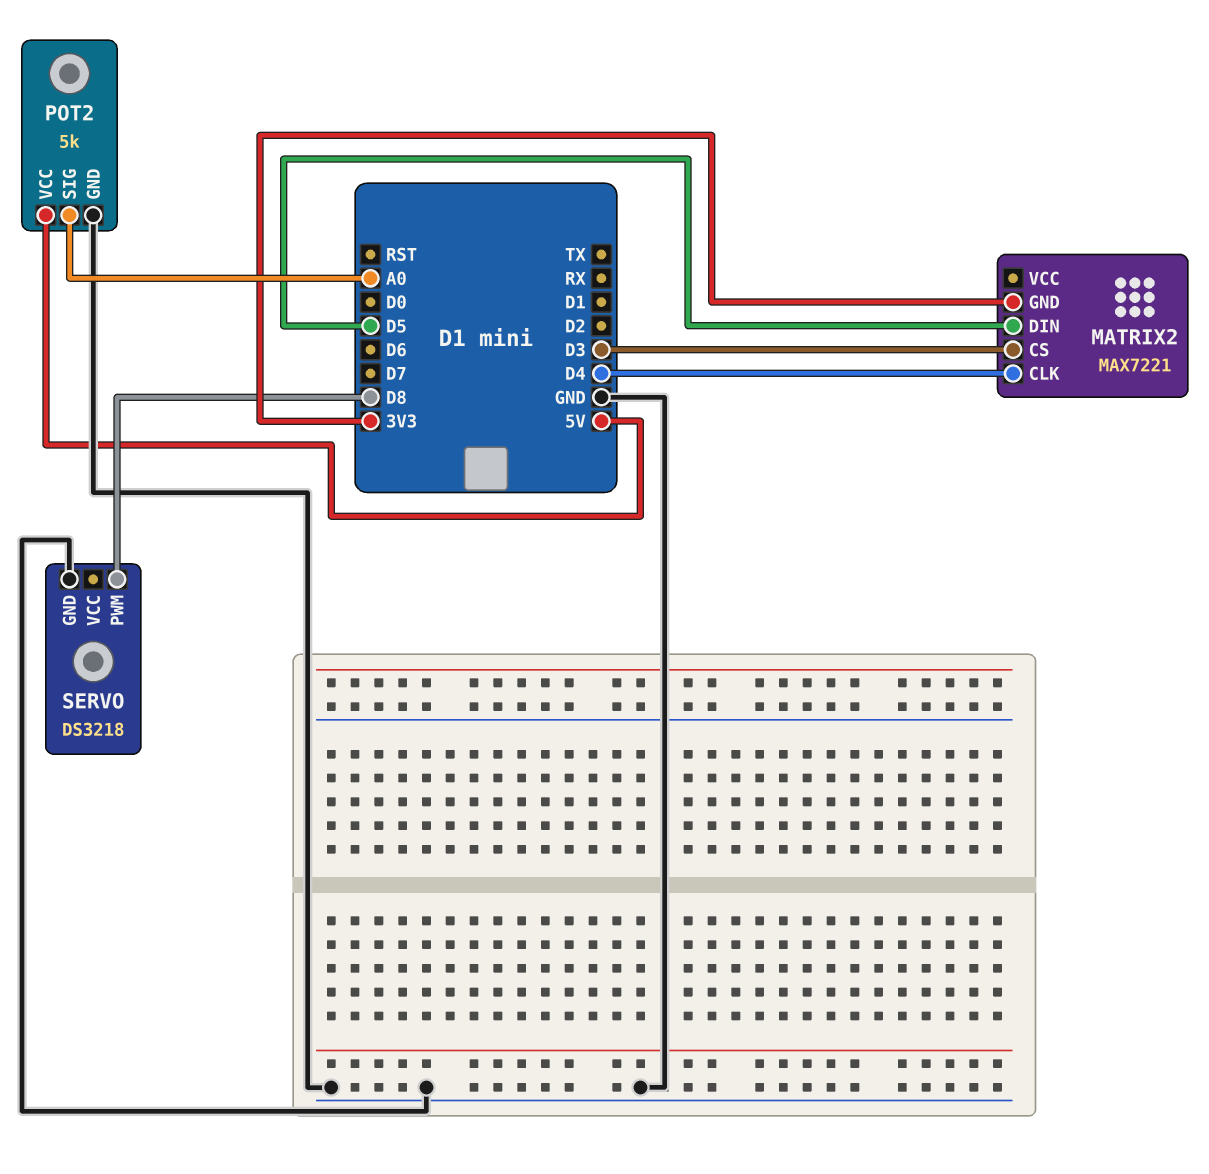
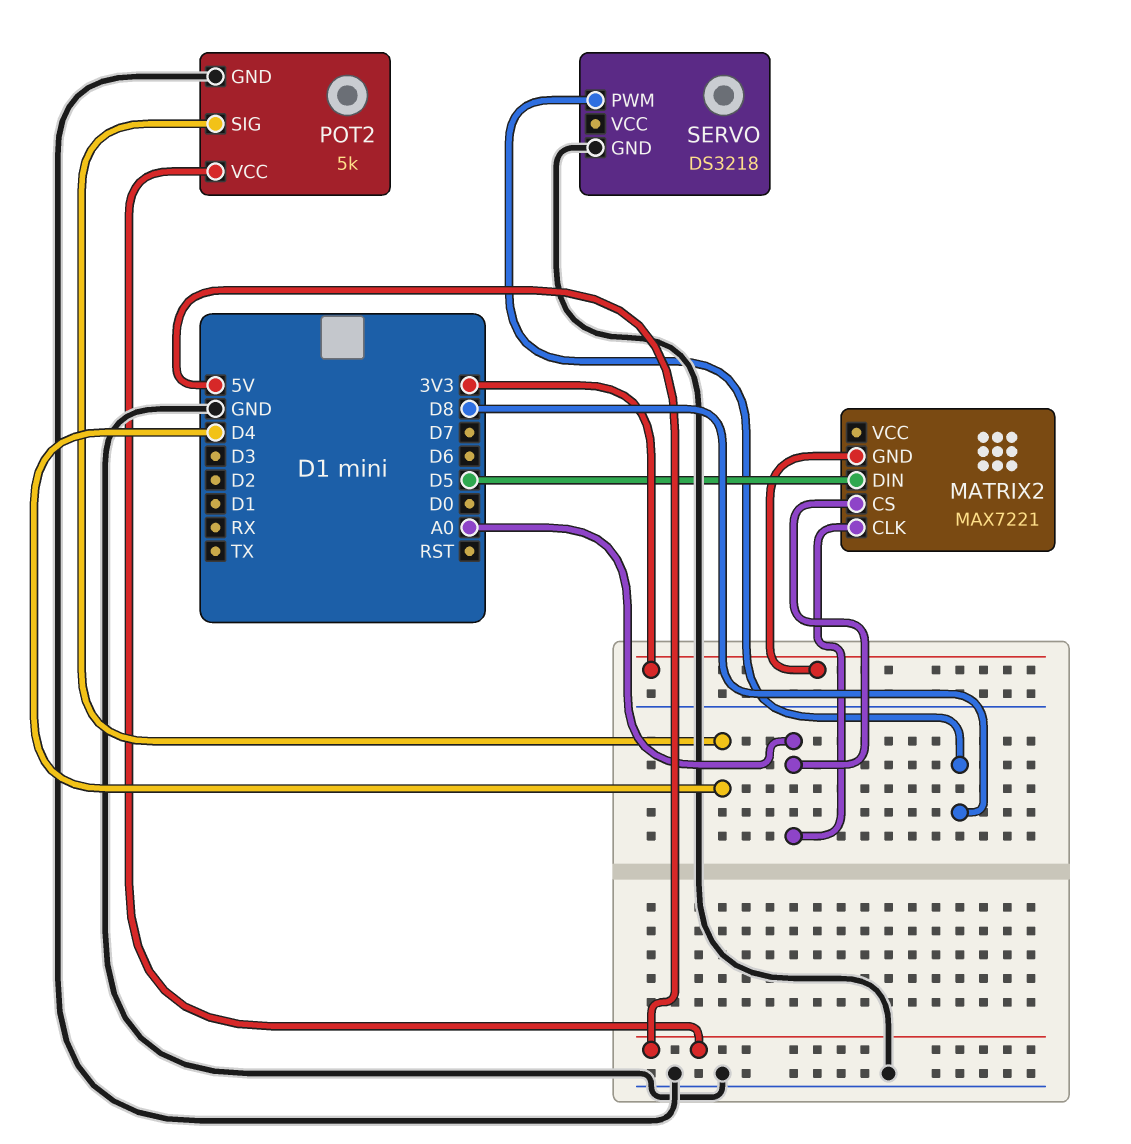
MATRIX2 pin CLK: D4 -> A0
MATRIX2 pin CS: D3 -> A0
POT2 pin SIG: A0 -> D4

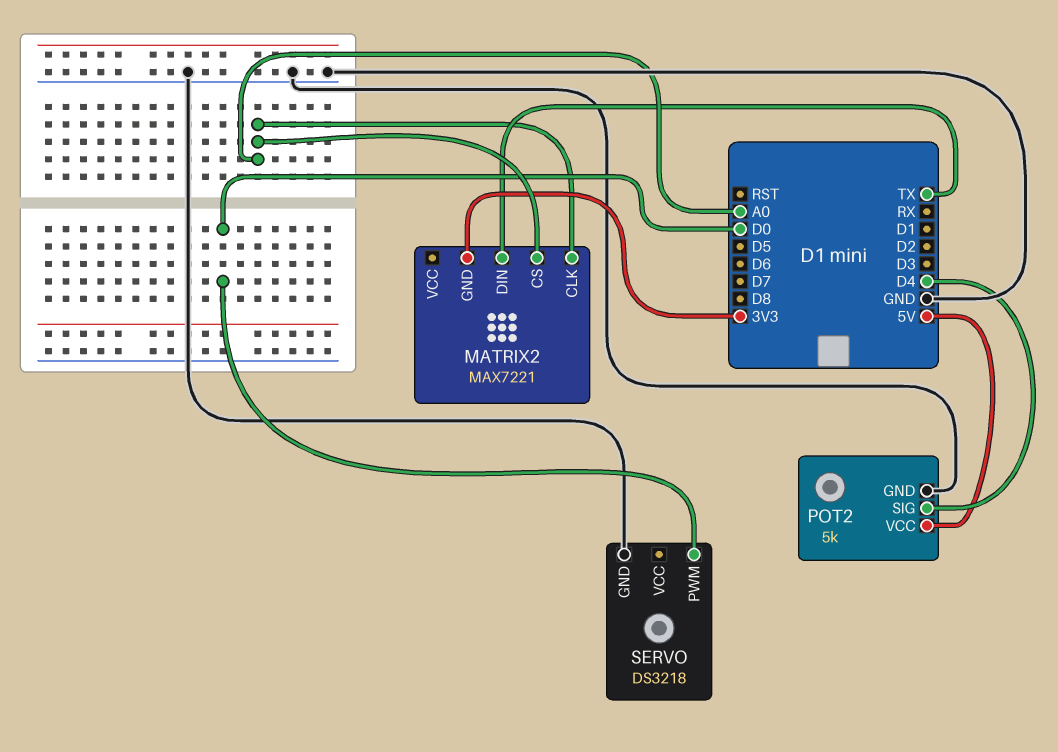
MATRIX2 pin DIN: D5 -> TX
SERVO pin PWM: D8 -> D0

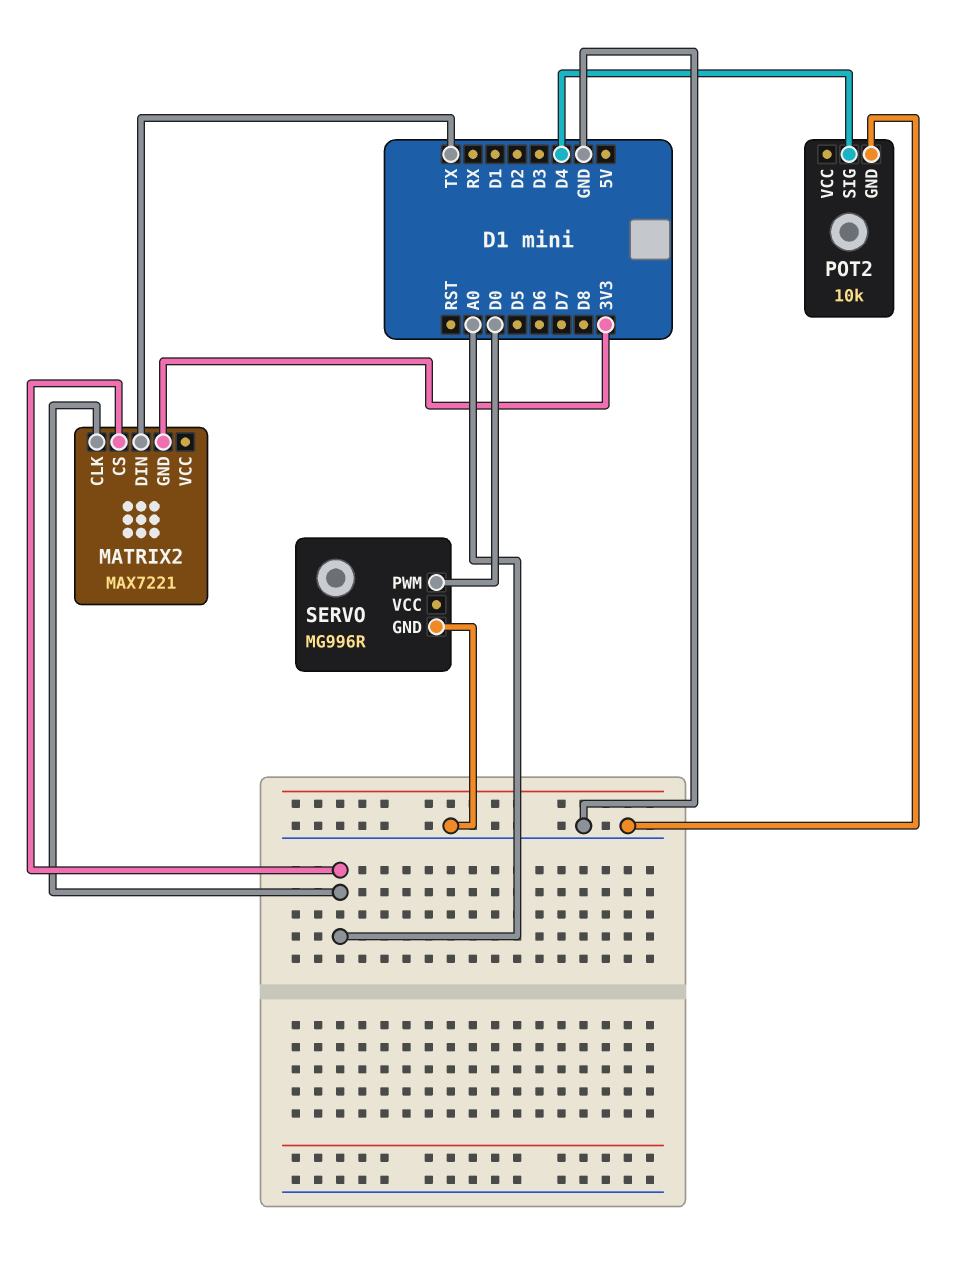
POT2: 5k -> 10k
POT2 pin VCC: 5V -> none
SERVO: DS3218 -> MG996R

